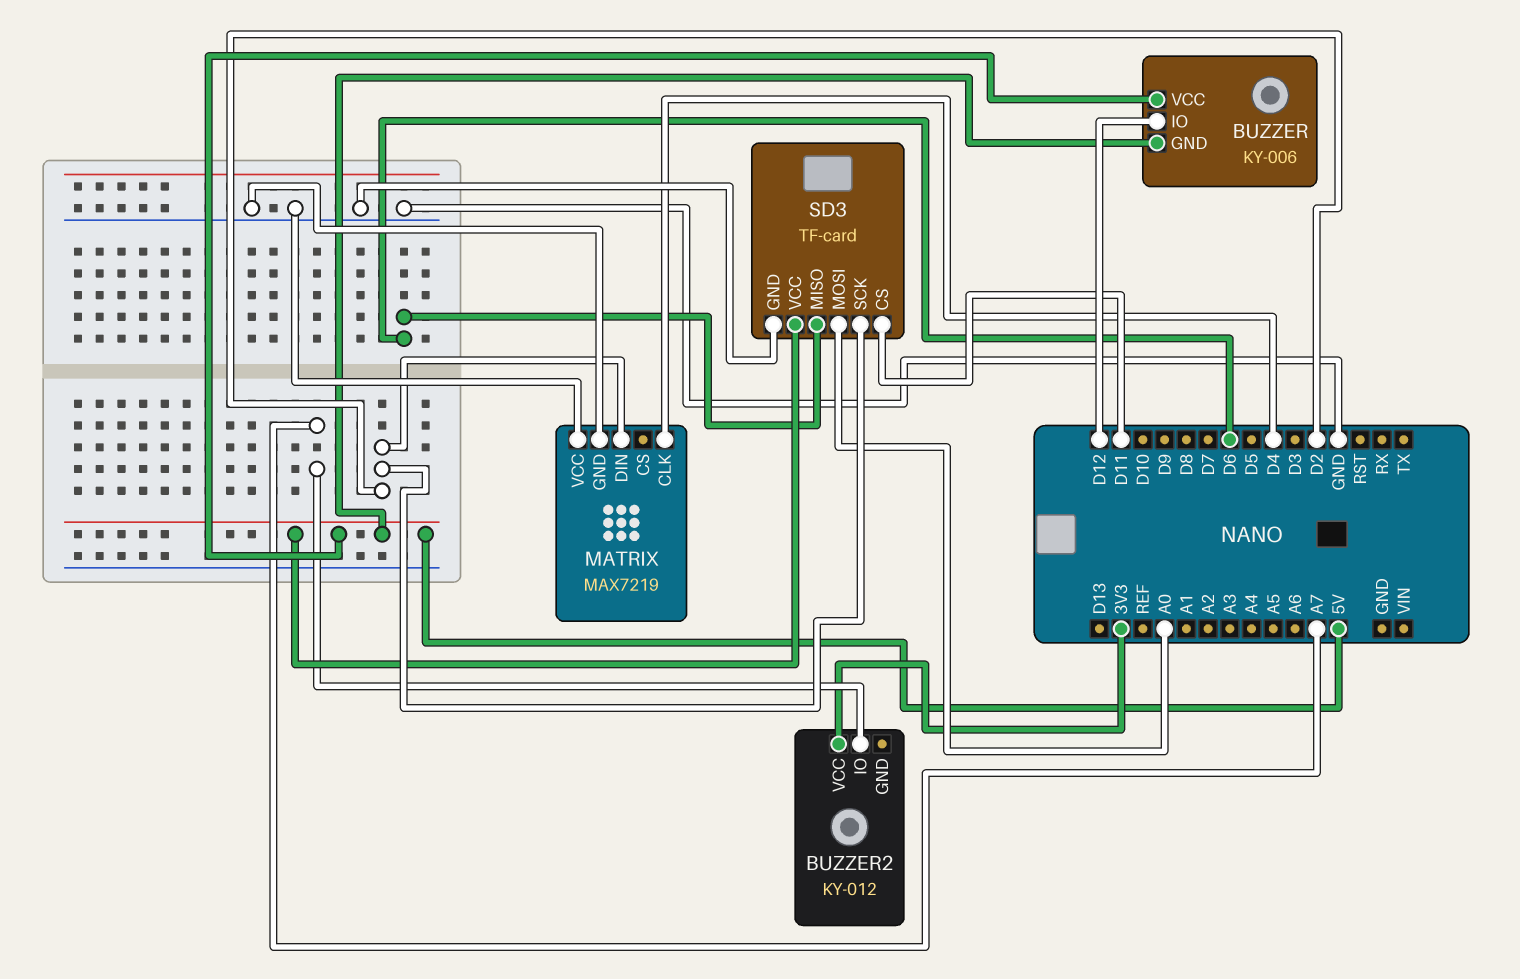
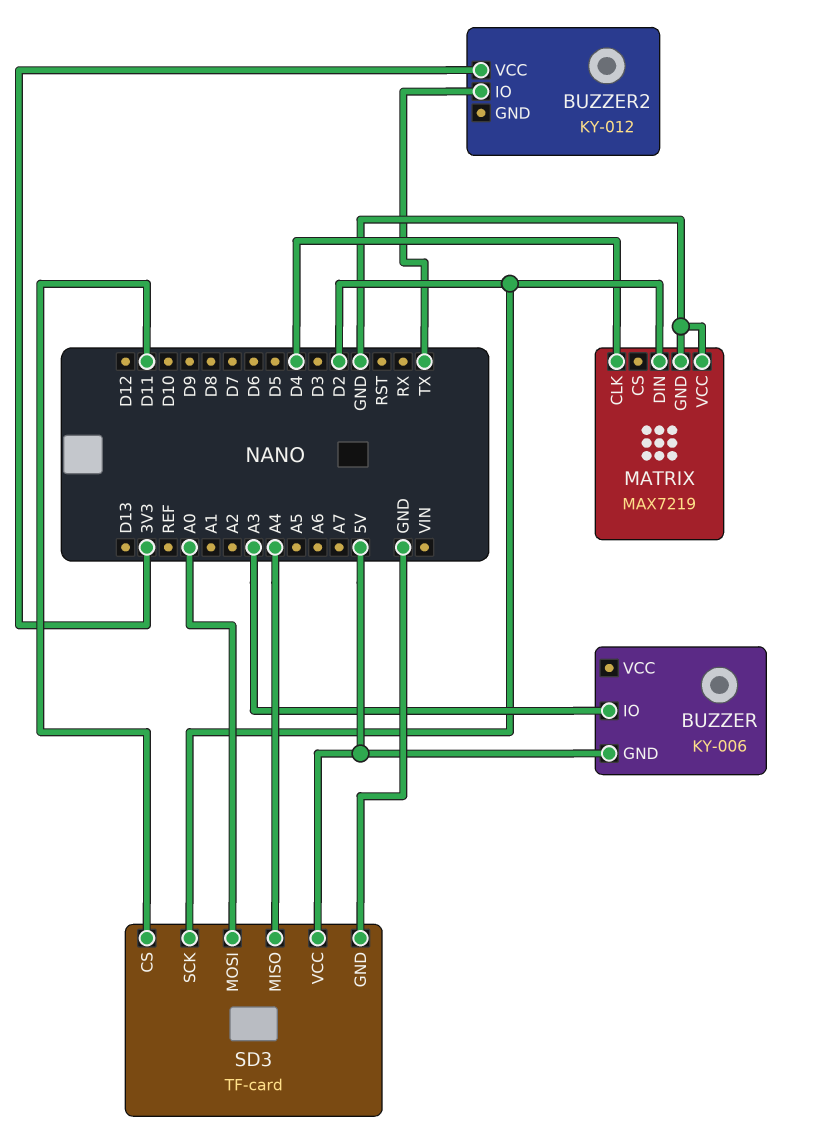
BUZZER pin IO: D12 -> A3
BUZZER pin VCC: 5V -> none
BUZZER2 pin IO: A7 -> TX
SD3 pin MISO: D6 -> A4

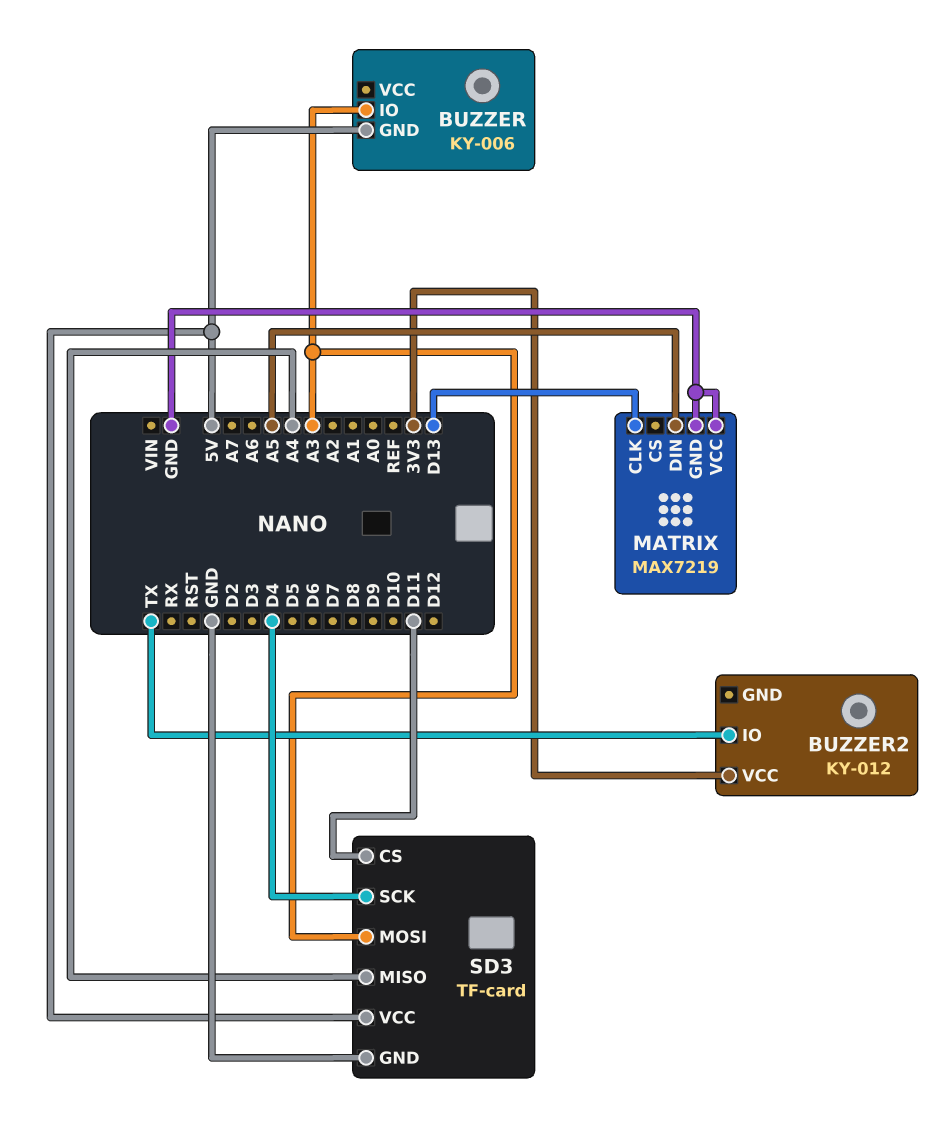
MATRIX pin CLK: D4 -> D13
MATRIX pin DIN: D2 -> A5
SD3 pin MOSI: A0 -> A3
SD3 pin SCK: D2 -> D4

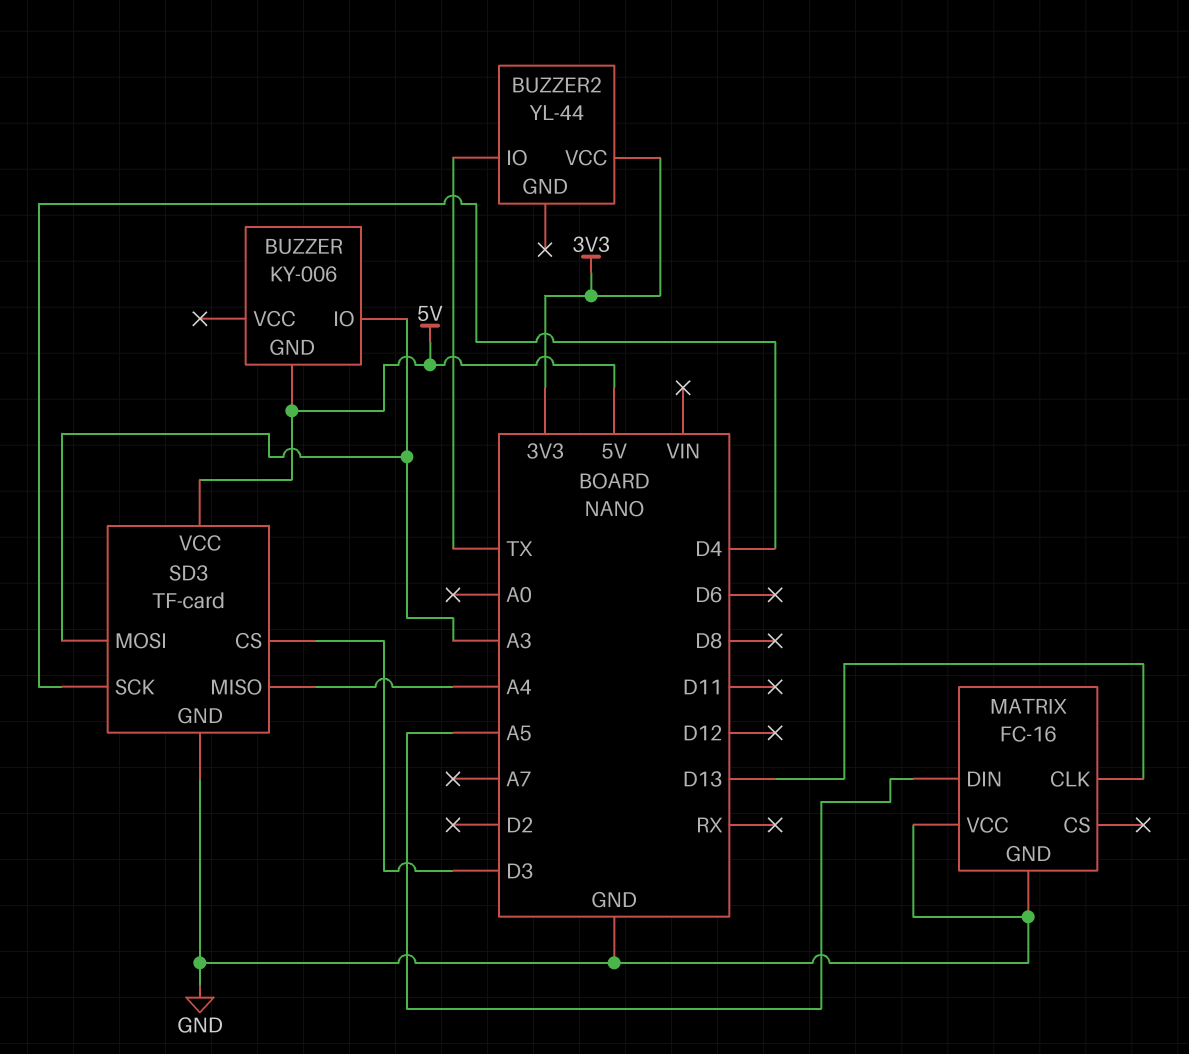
BUZZER2: KY-012 -> YL-44
MATRIX: MAX7219 -> FC-16
SD3 pin CS: D11 -> D3

